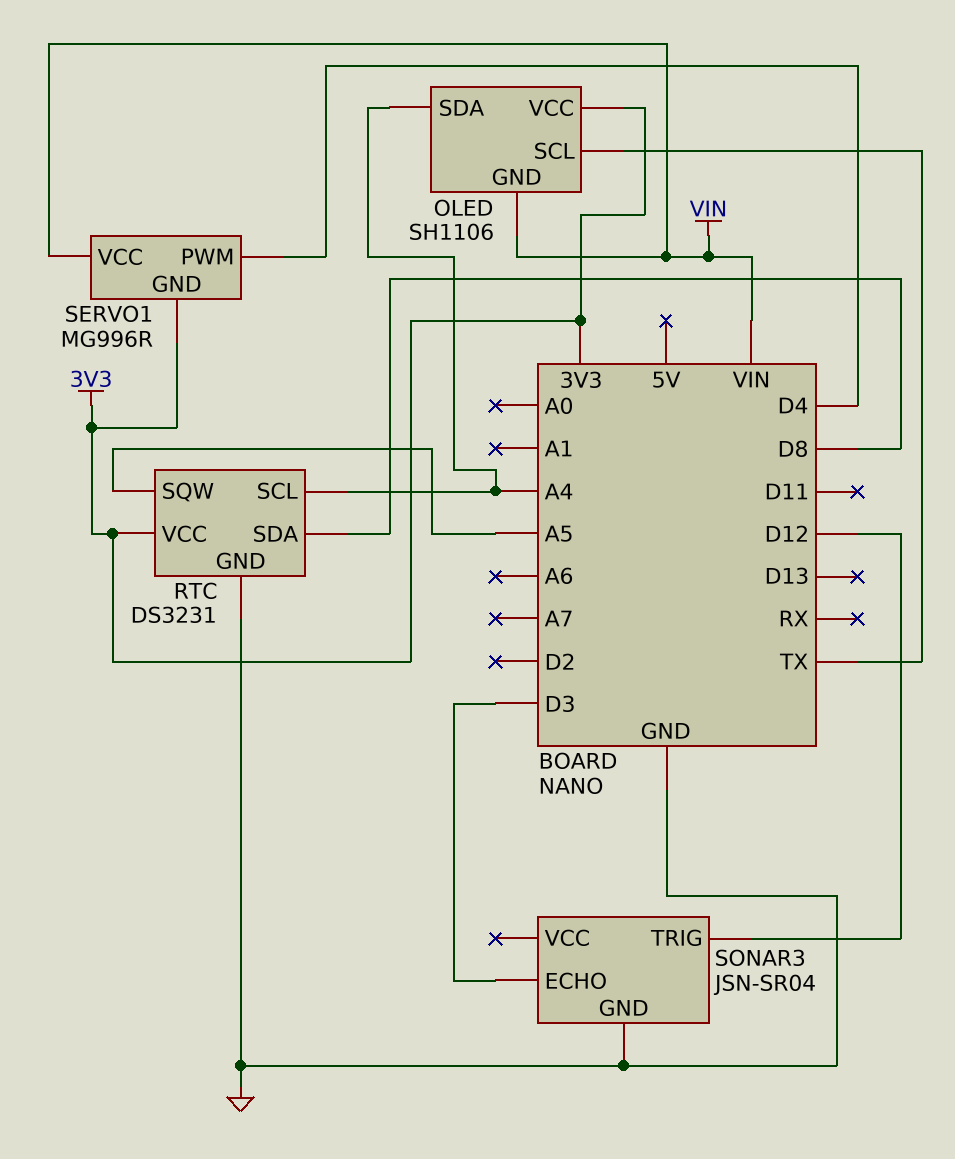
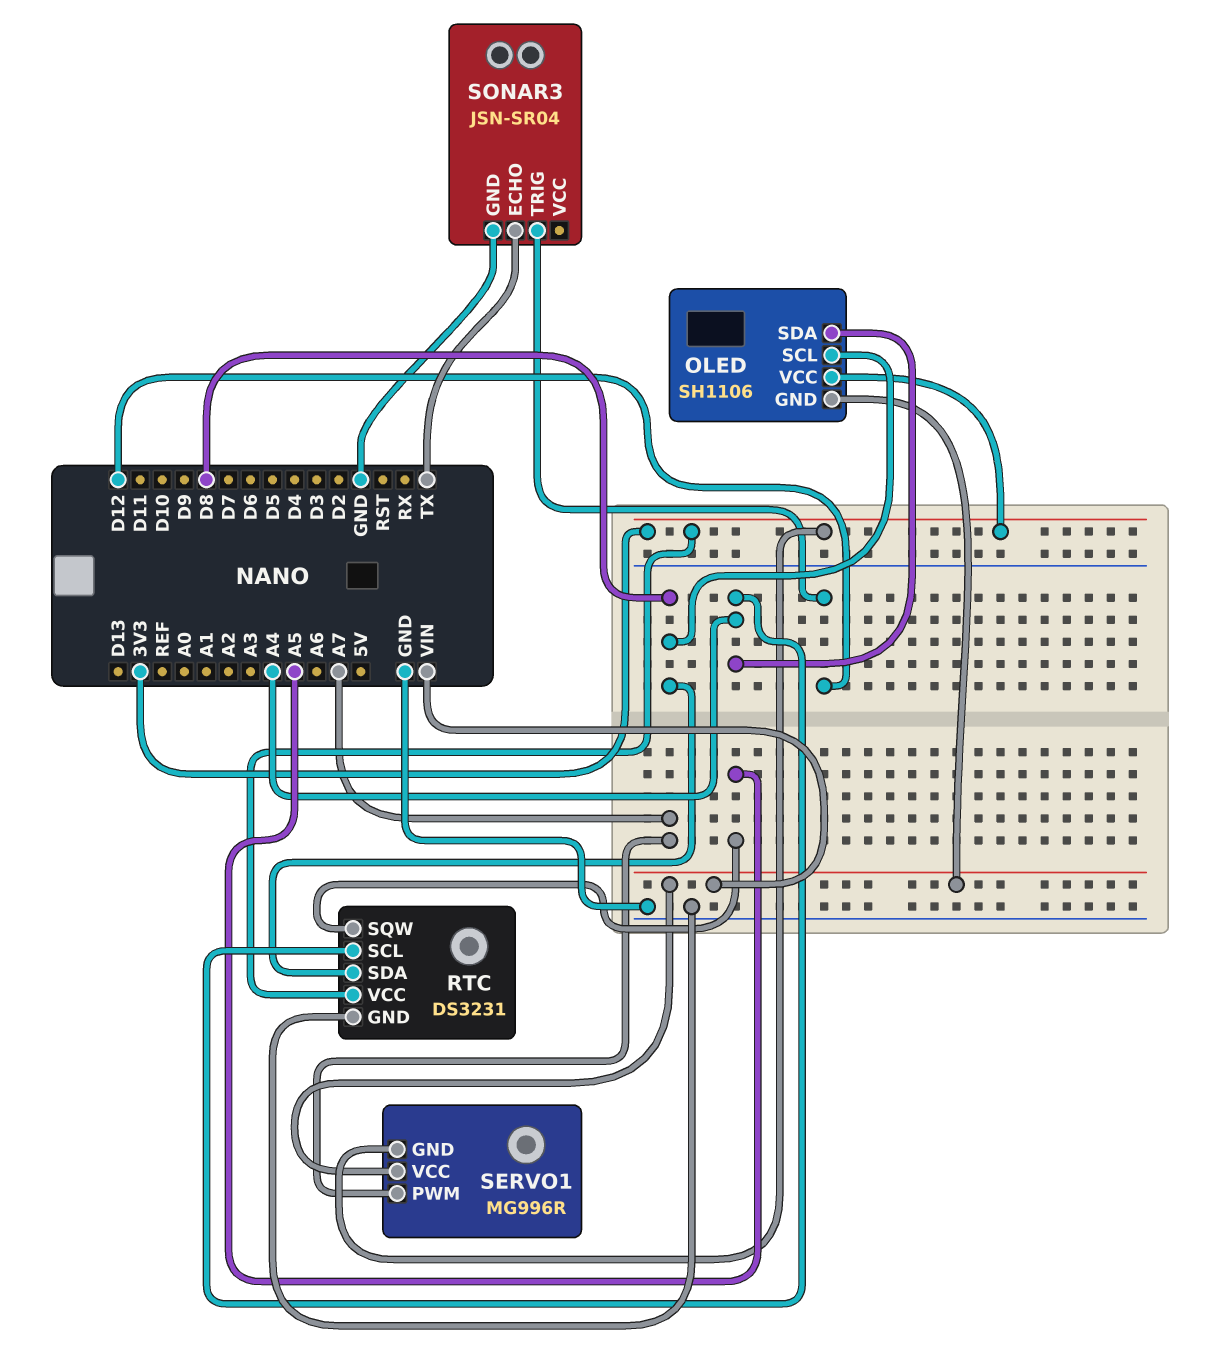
OLED pin SCL: TX -> D8
SERVO1 pin PWM: D4 -> A7
SONAR3 pin ECHO: D3 -> TX

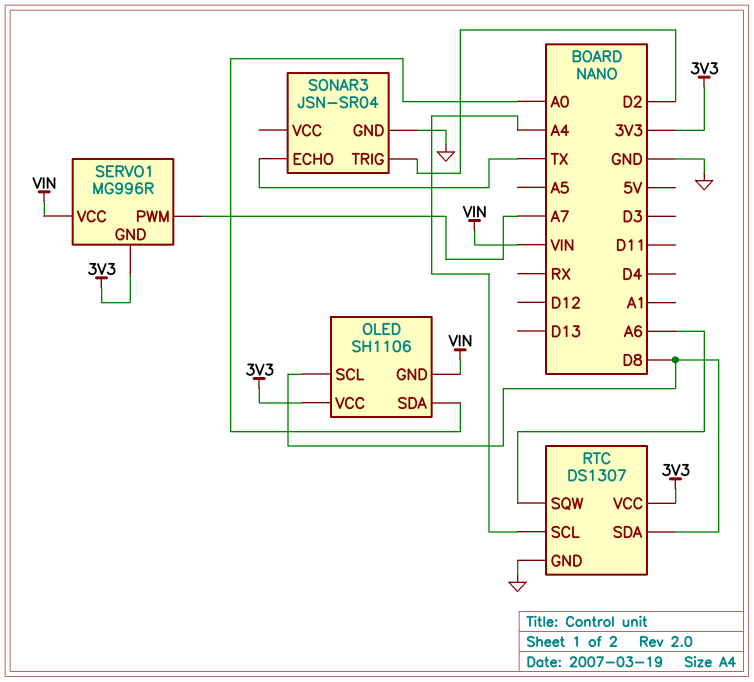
OLED pin SDA: A4 -> A0
RTC: DS3231 -> DS1307
RTC pin SQW: A5 -> A6
SONAR3 pin TRIG: D12 -> D2

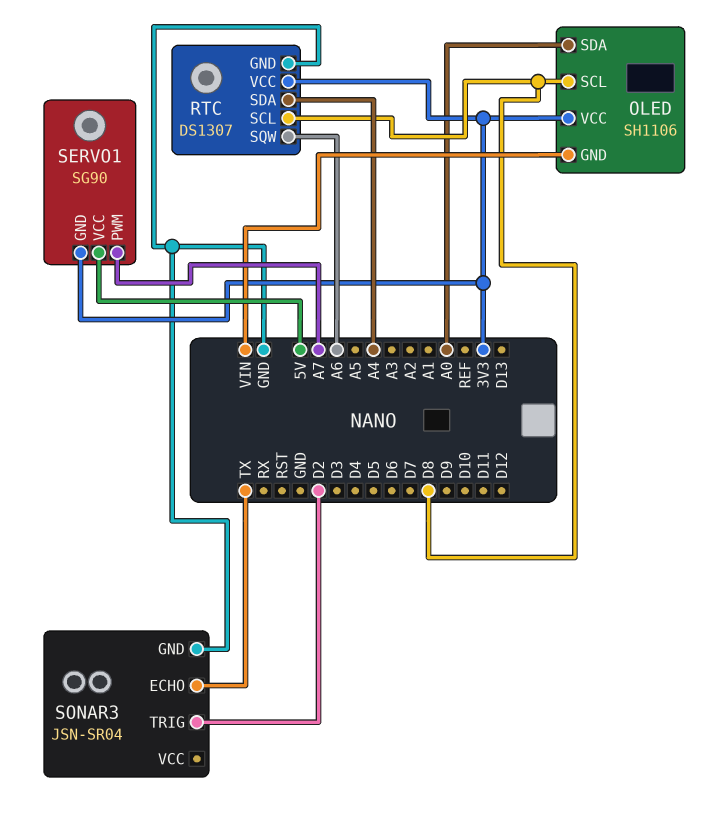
RTC pin SCL: A4 -> D8
RTC pin SDA: D8 -> A4
SERVO1: MG996R -> SG90
SERVO1 pin VCC: VIN -> 5V

